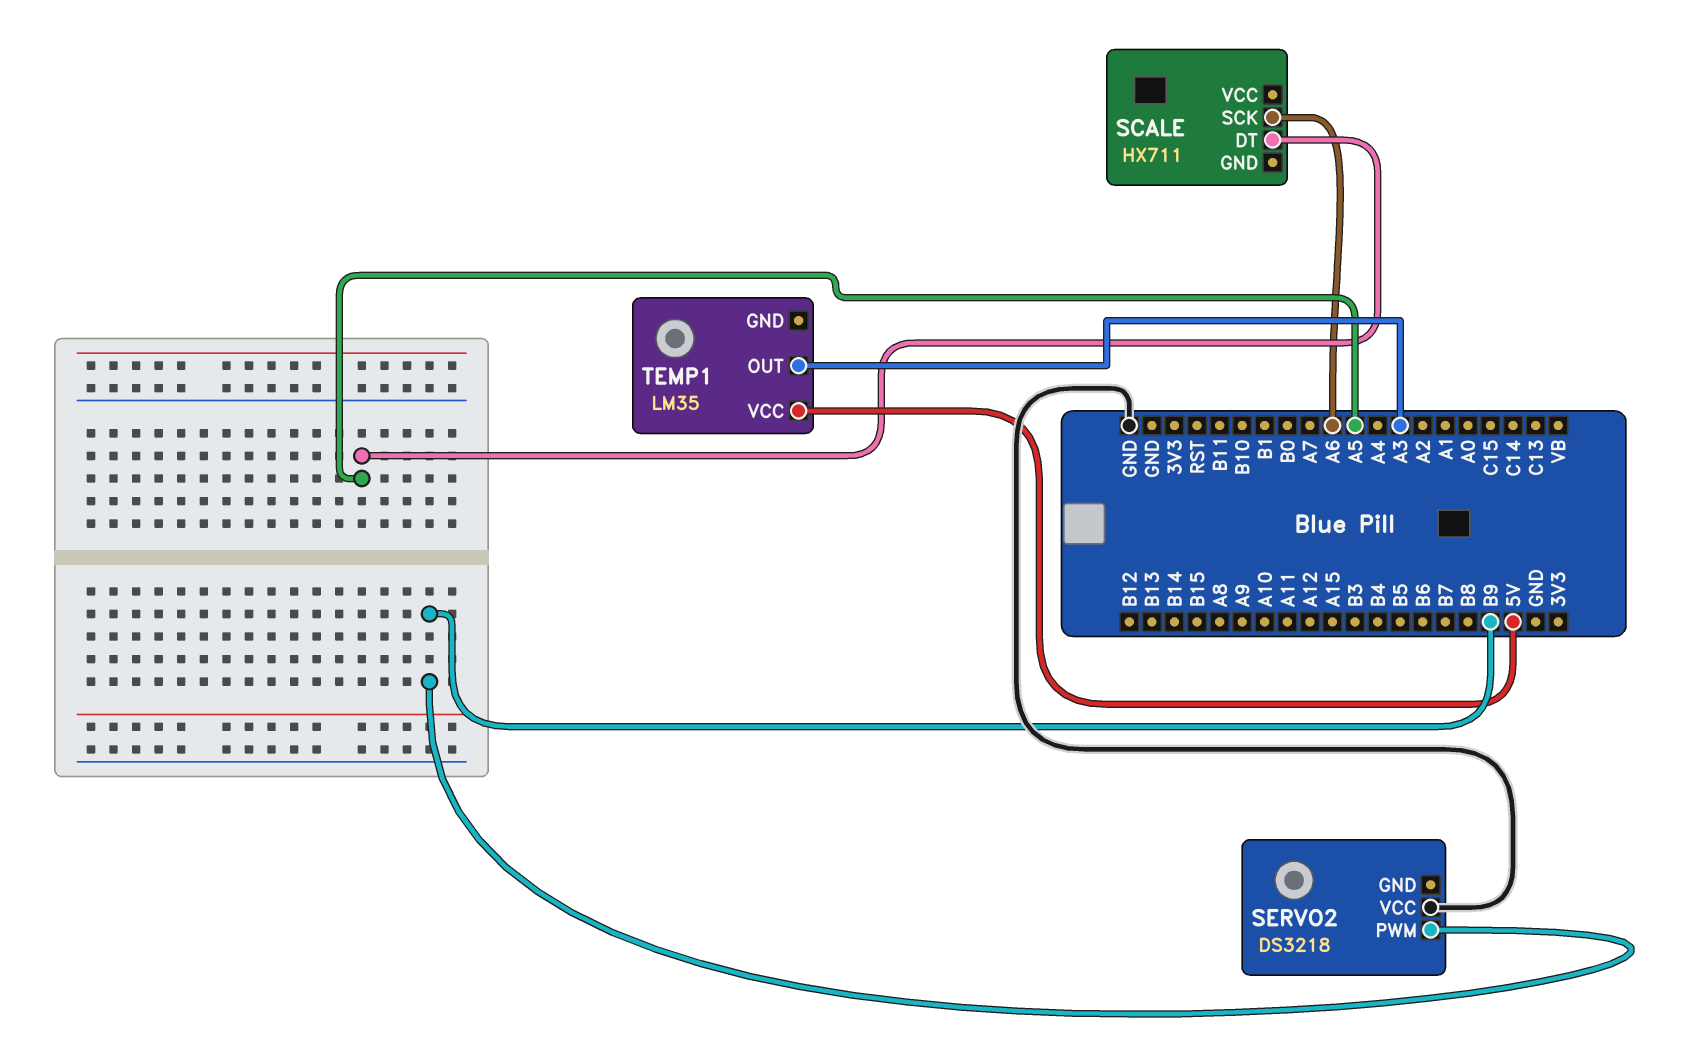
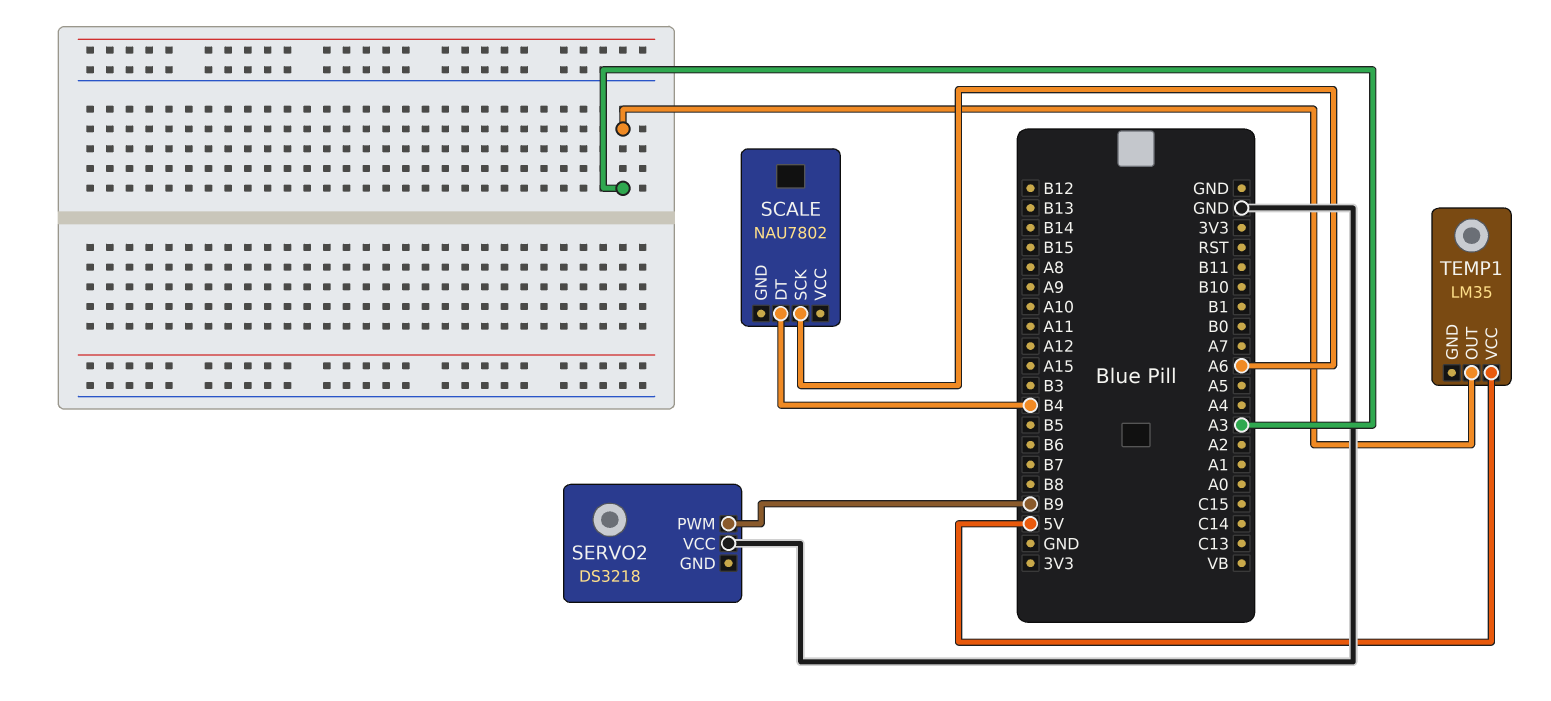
SCALE: HX711 -> NAU7802
SCALE pin DT: A5 -> B4

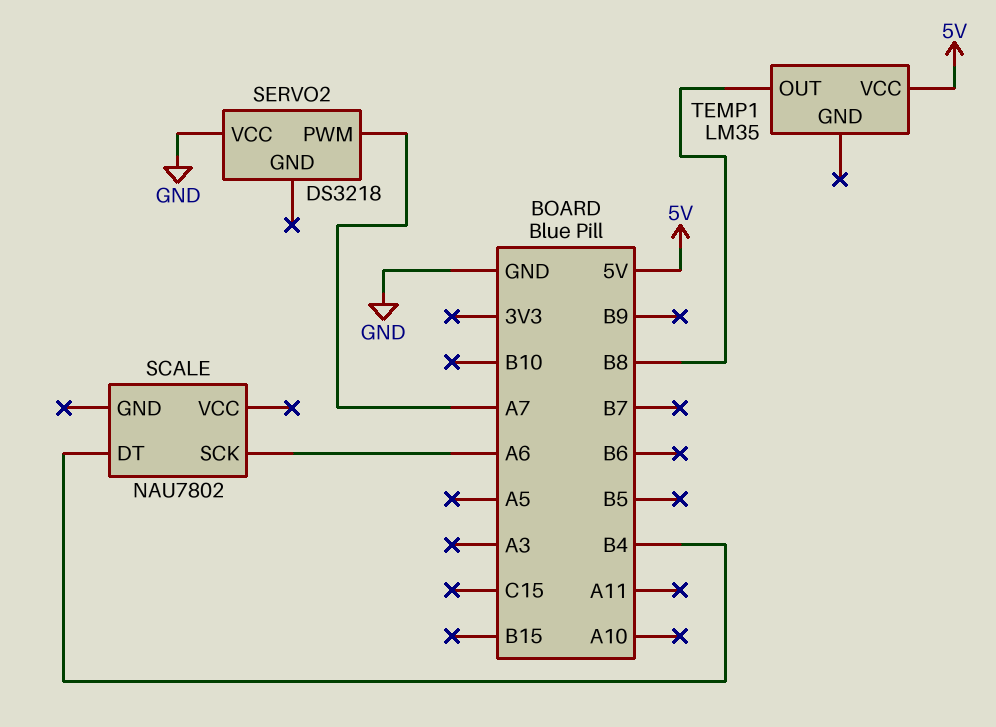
SERVO2 pin PWM: B9 -> A7
TEMP1 pin OUT: A3 -> B8

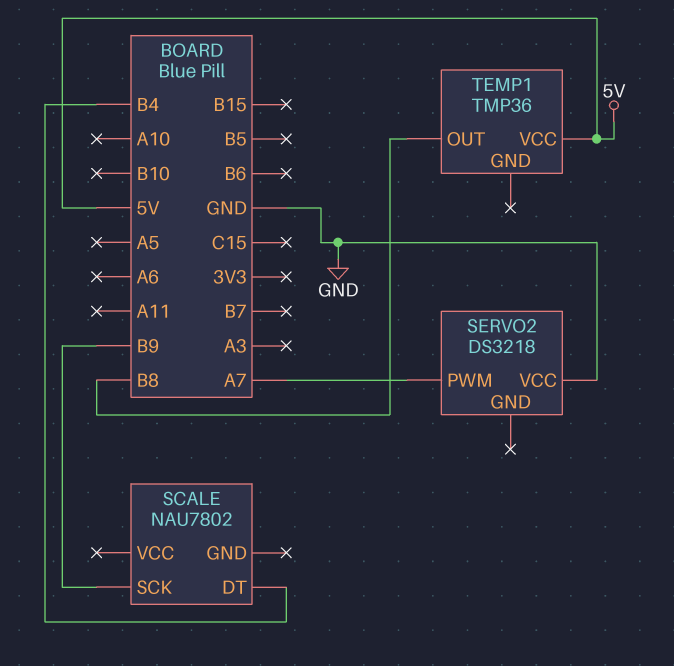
SCALE pin SCK: A6 -> B9
TEMP1: LM35 -> TMP36

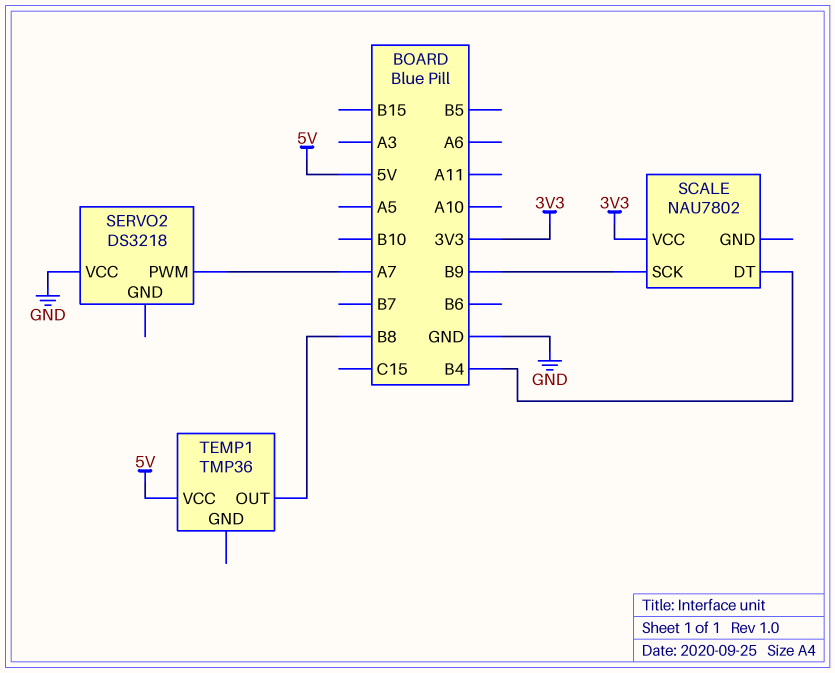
SCALE pin VCC: none -> 3V3

